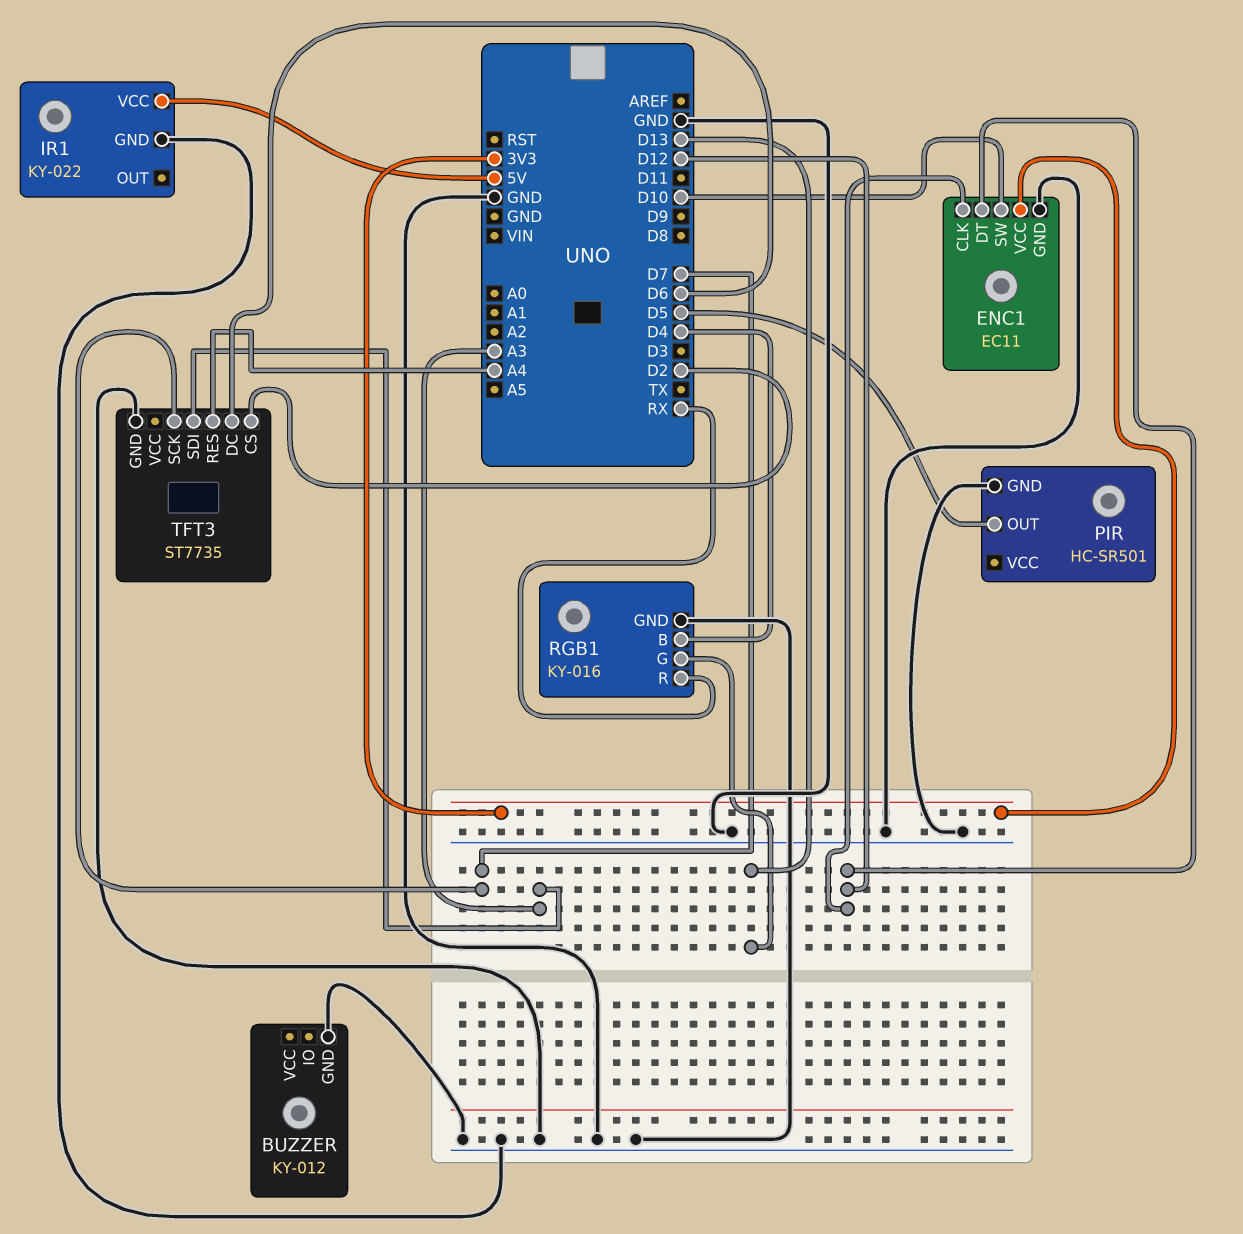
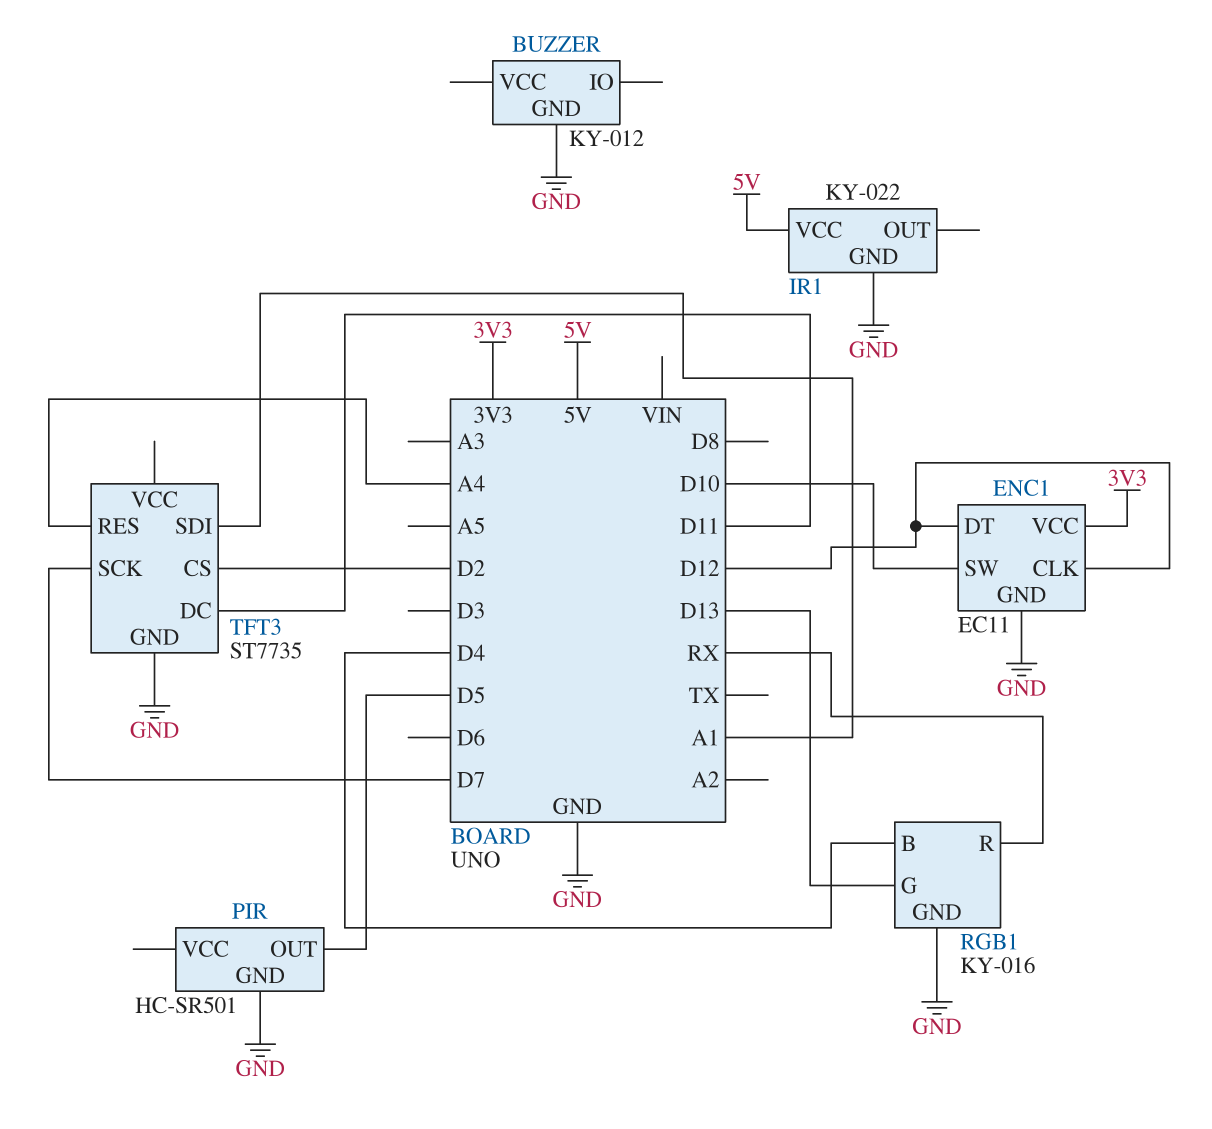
TFT3 pin DC: D6 -> D11
TFT3 pin SDI: A3 -> A1

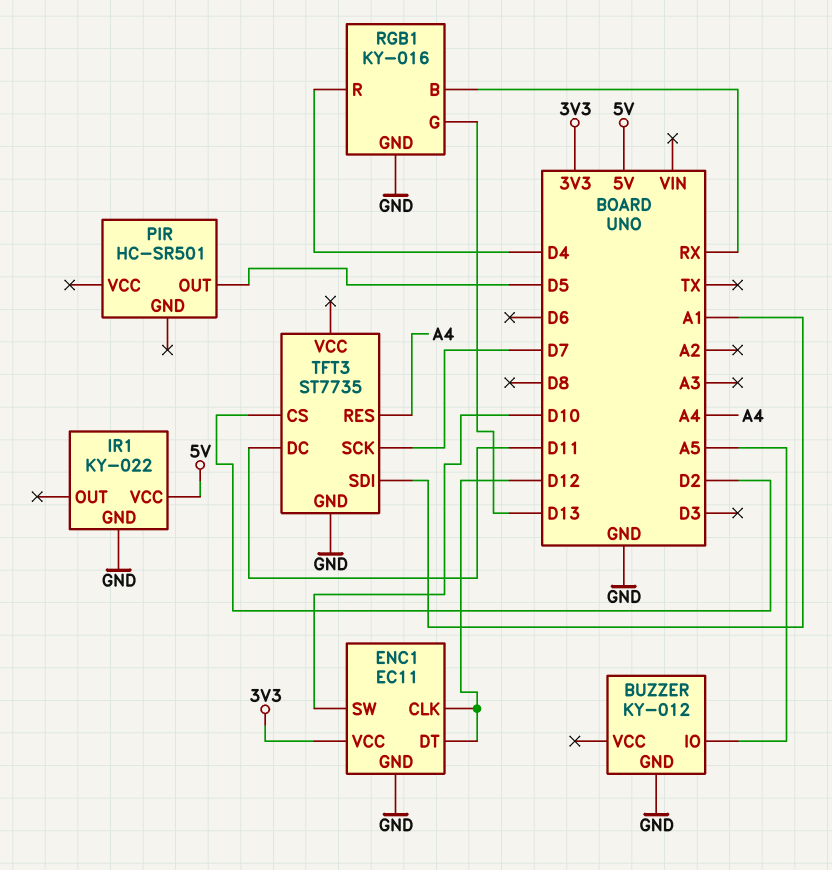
BUZZER pin IO: none -> A5
PIR pin GND: GND -> none
RGB1 pin B: D4 -> RX
RGB1 pin R: RX -> D4

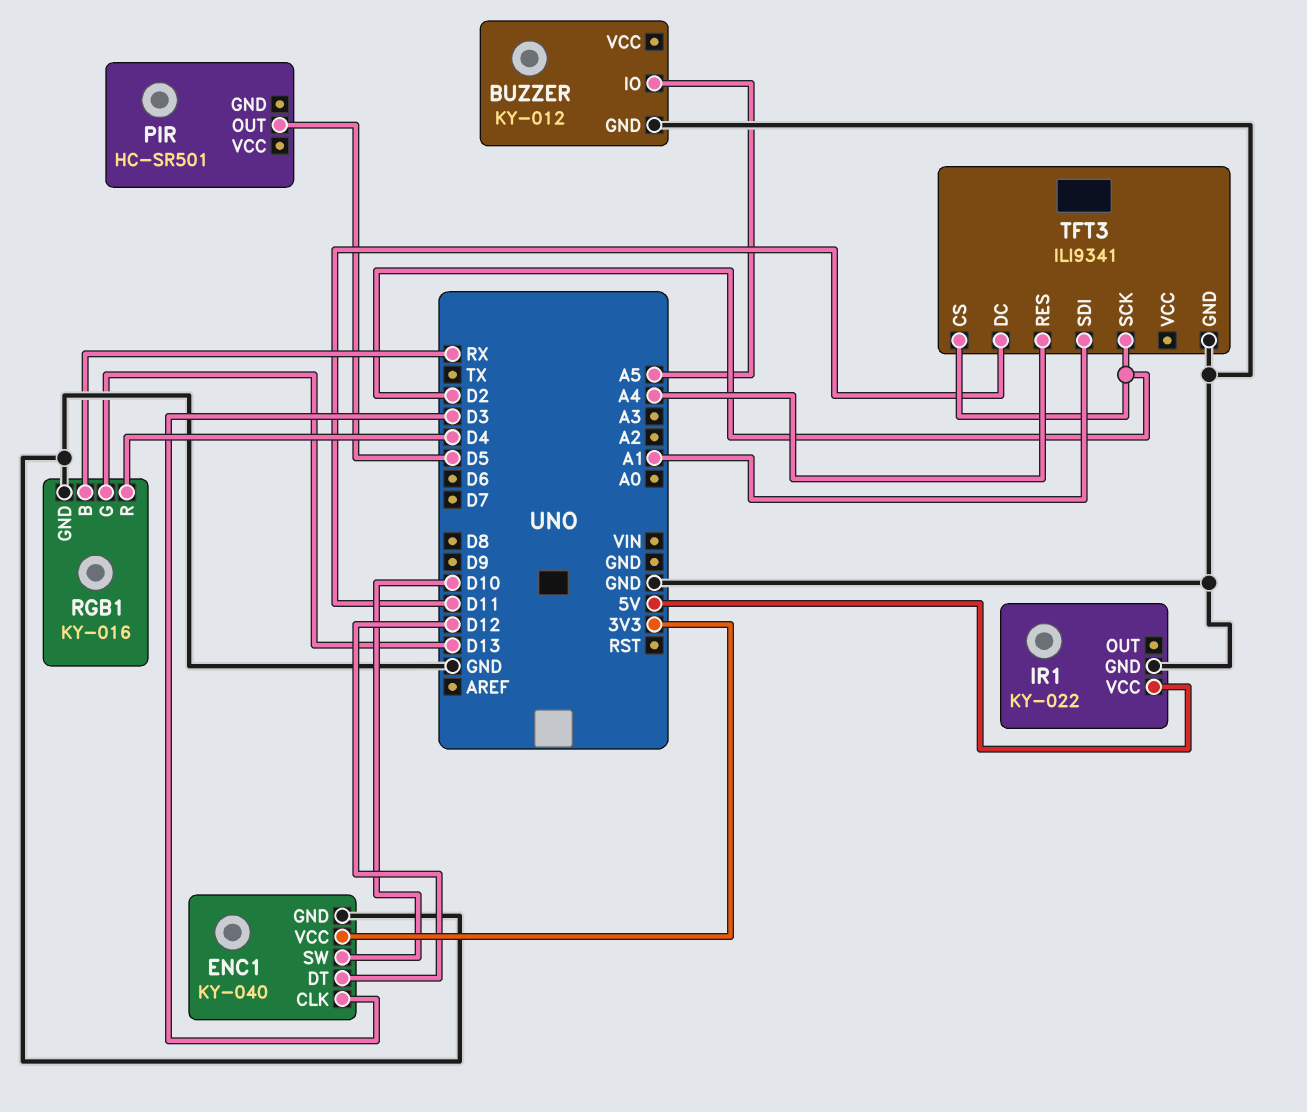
ENC1: EC11 -> KY-040
ENC1 pin CLK: D12 -> D3
TFT3: ST7735 -> ILI9341
TFT3 pin SCK: D7 -> D2

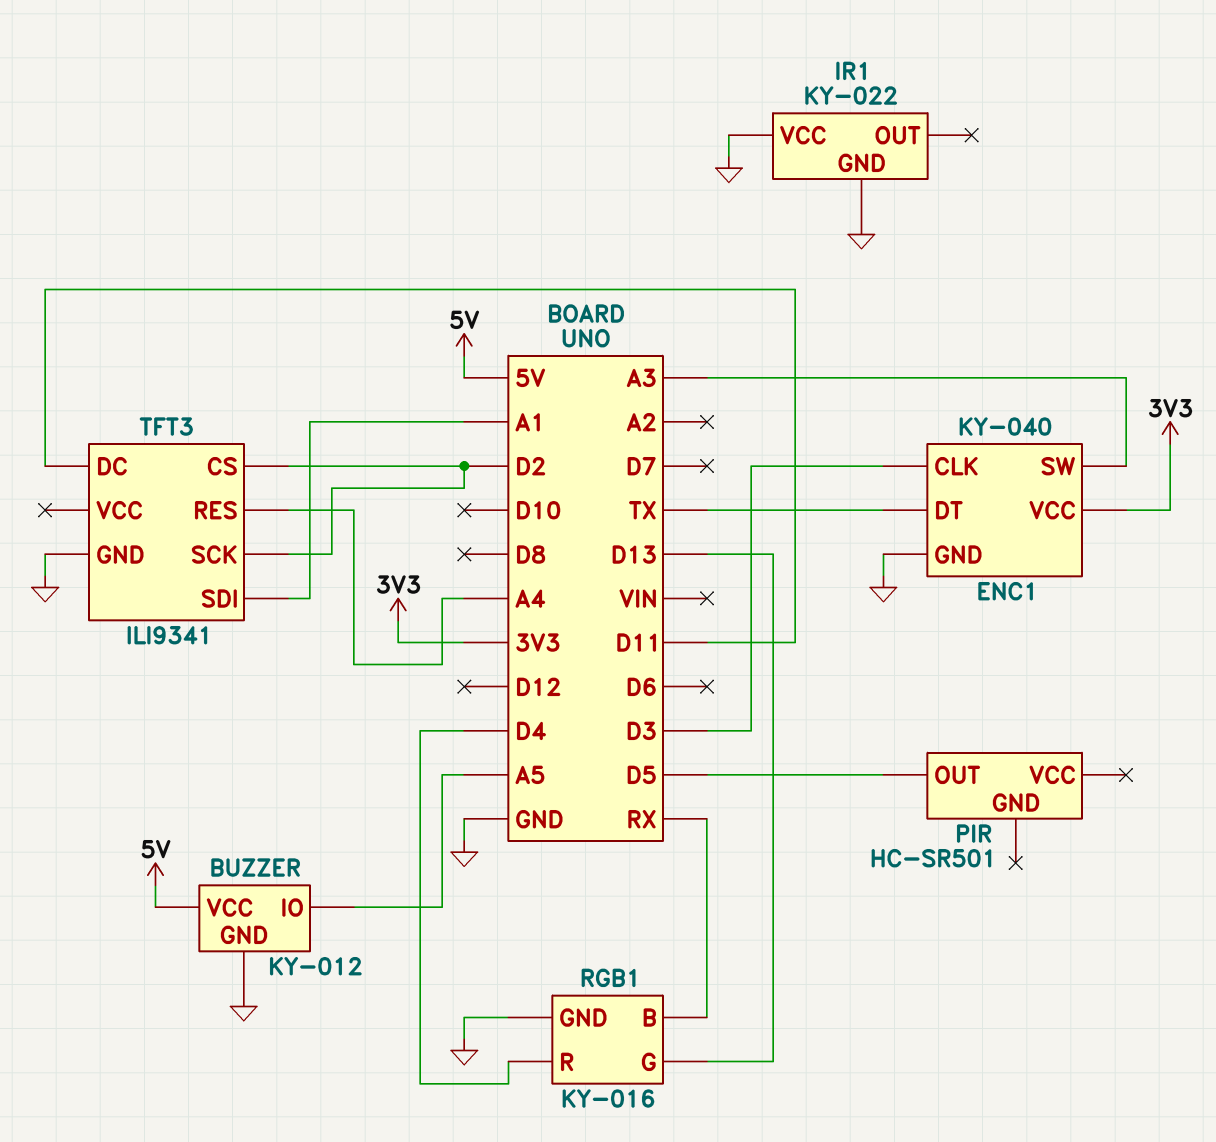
BUZZER pin VCC: none -> 5V
ENC1 pin DT: D12 -> TX
ENC1 pin SW: D10 -> A3
IR1 pin VCC: 5V -> GND

